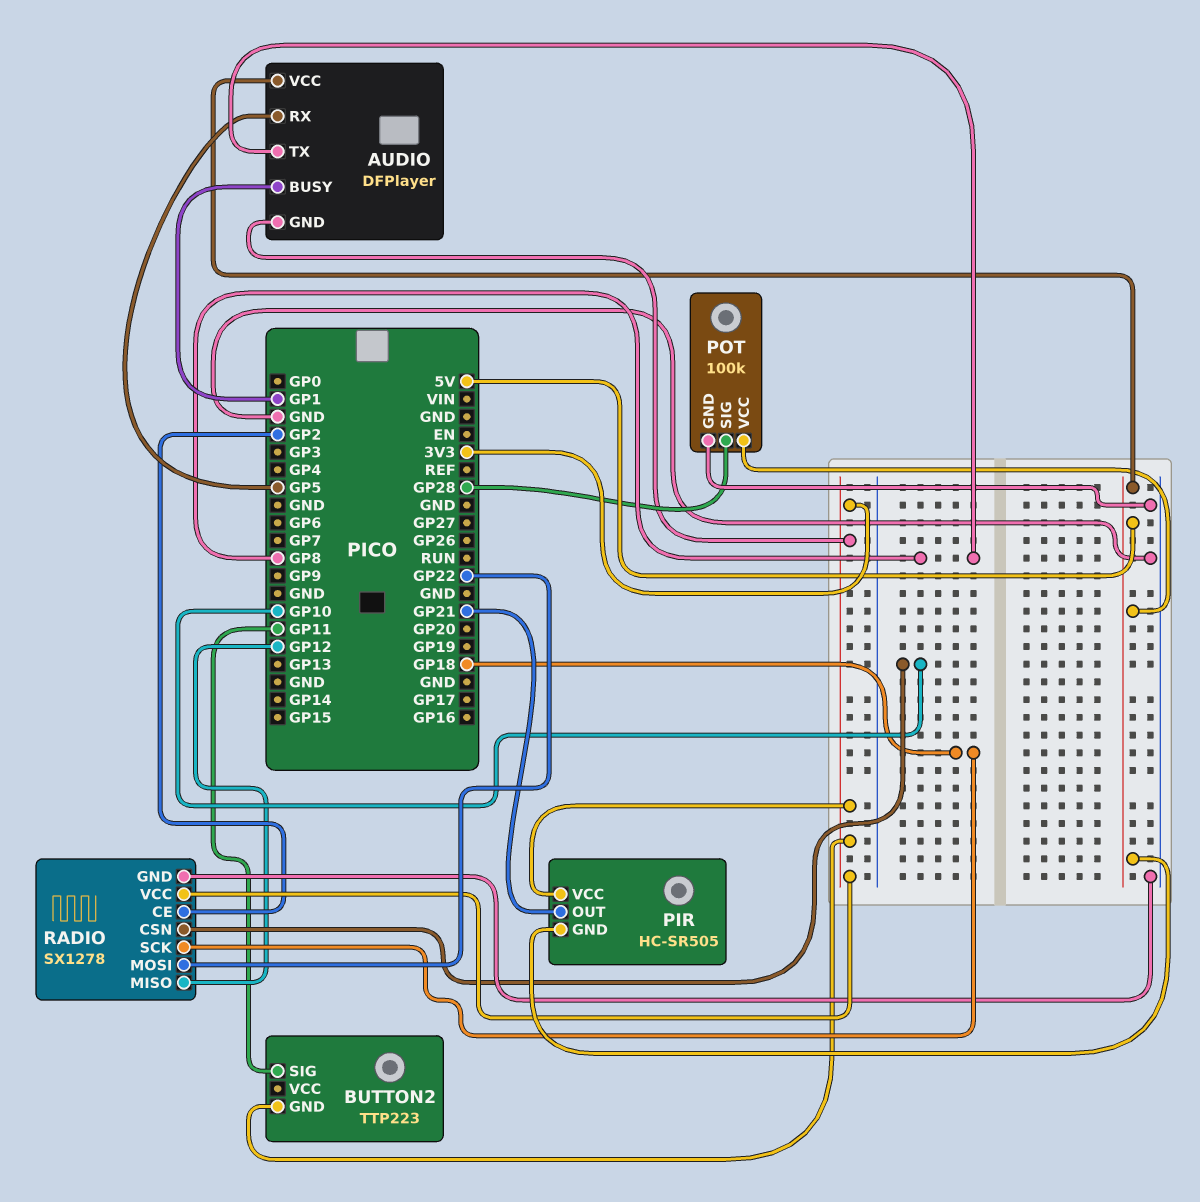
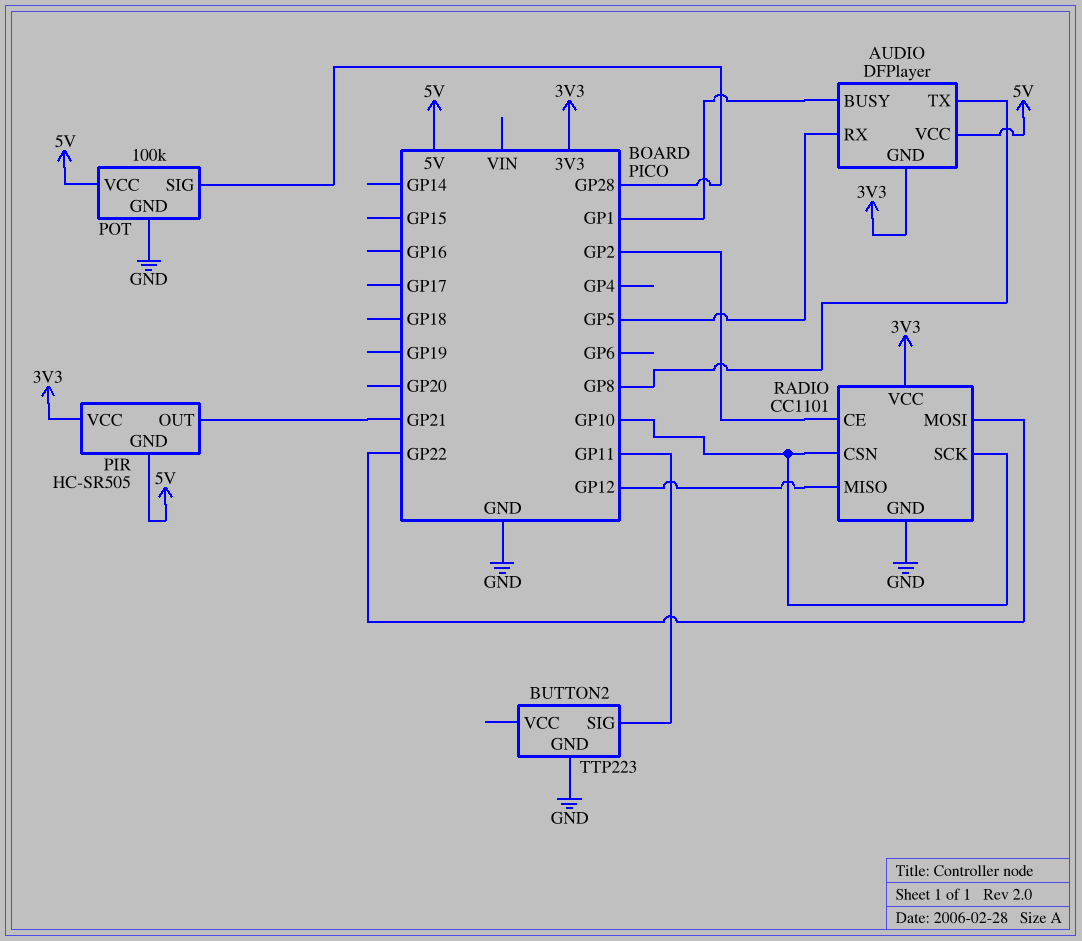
BUTTON2 pin GND: 3V3 -> GND
RADIO: SX1278 -> CC1101
RADIO pin SCK: GP18 -> GP10

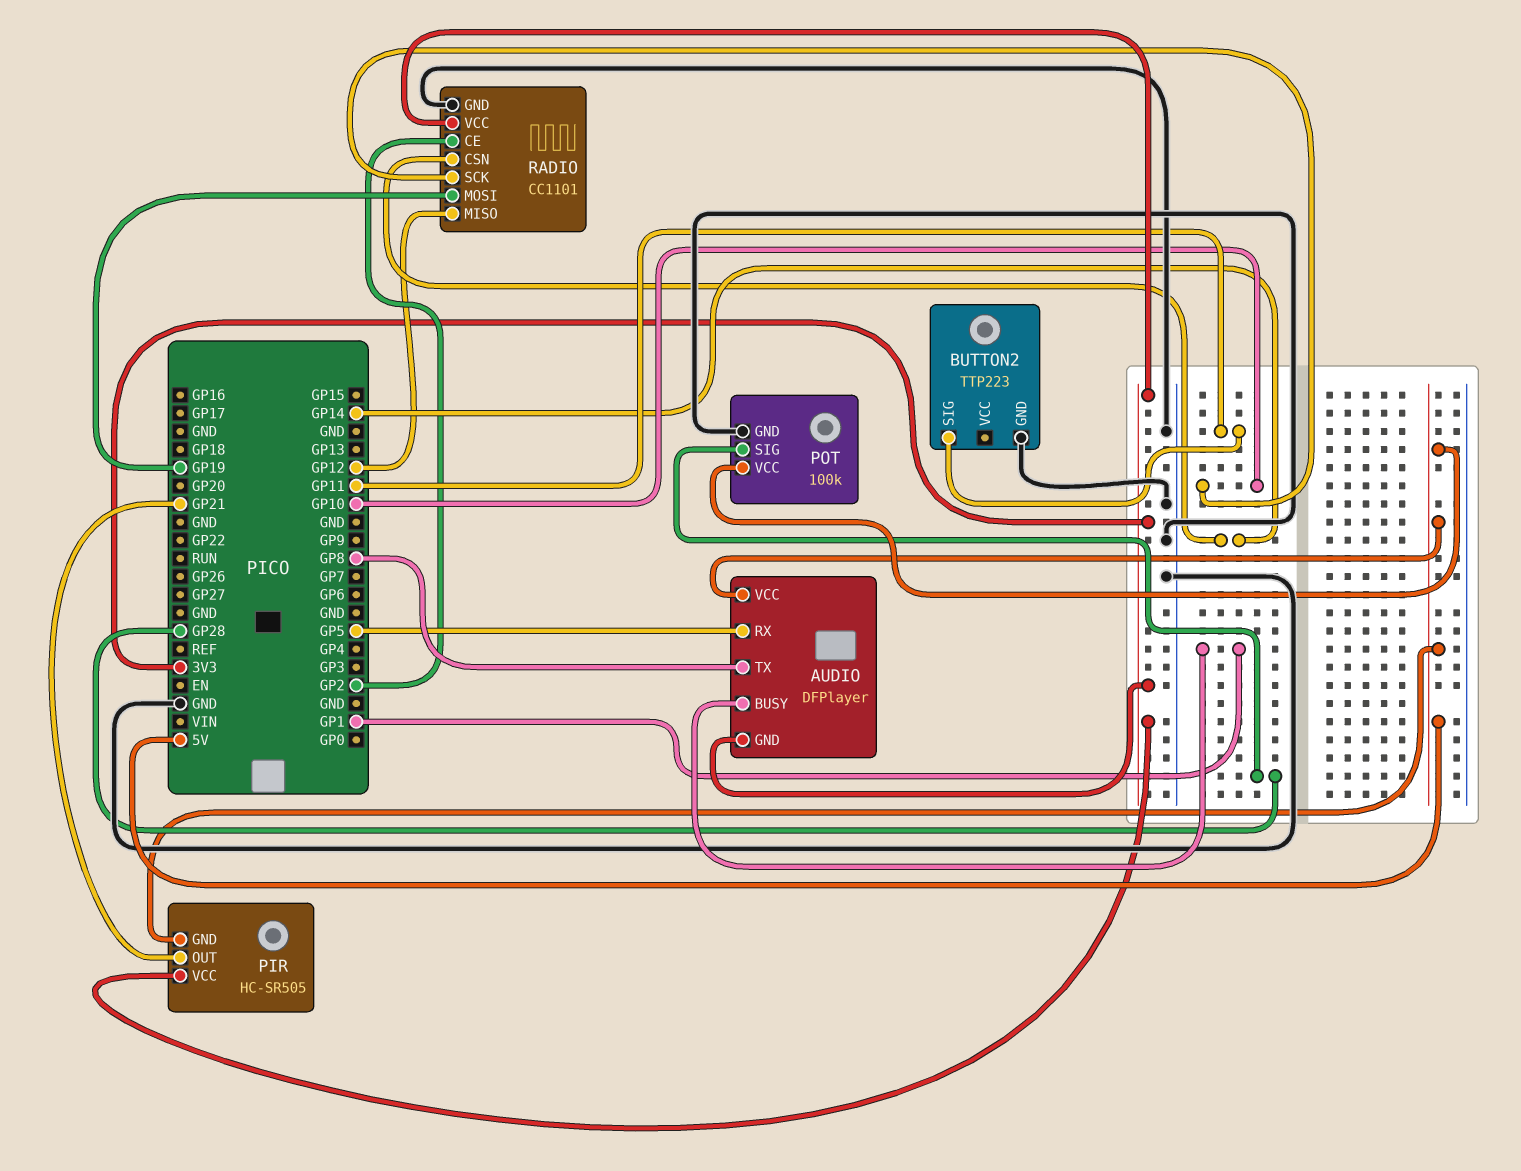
RADIO pin CSN: GP10 -> GP14
RADIO pin MOSI: GP22 -> GP19

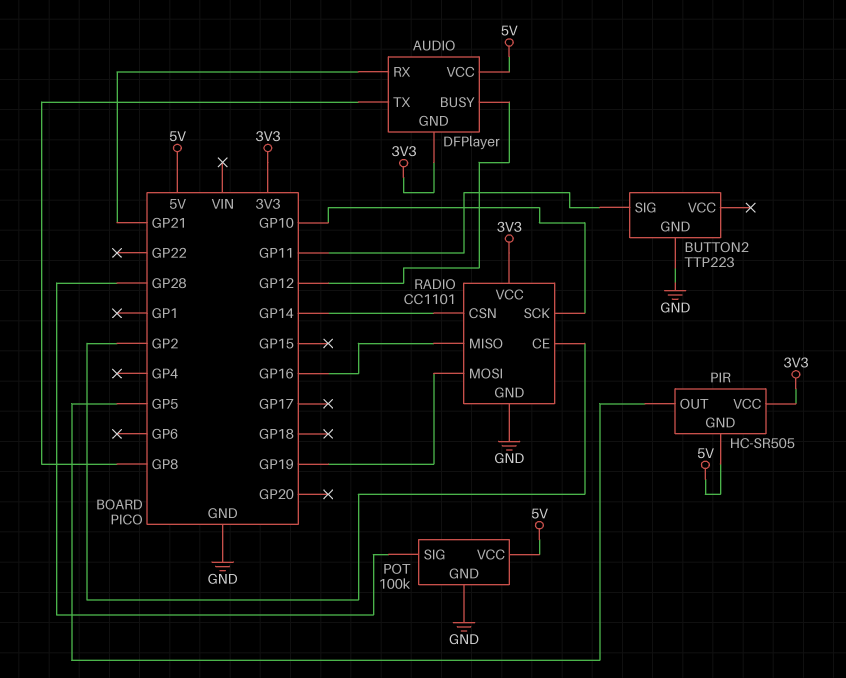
AUDIO pin BUSY: GP1 -> GP12
AUDIO pin RX: GP5 -> GP21
PIR pin OUT: GP21 -> GP5
RADIO pin MISO: GP12 -> GP16

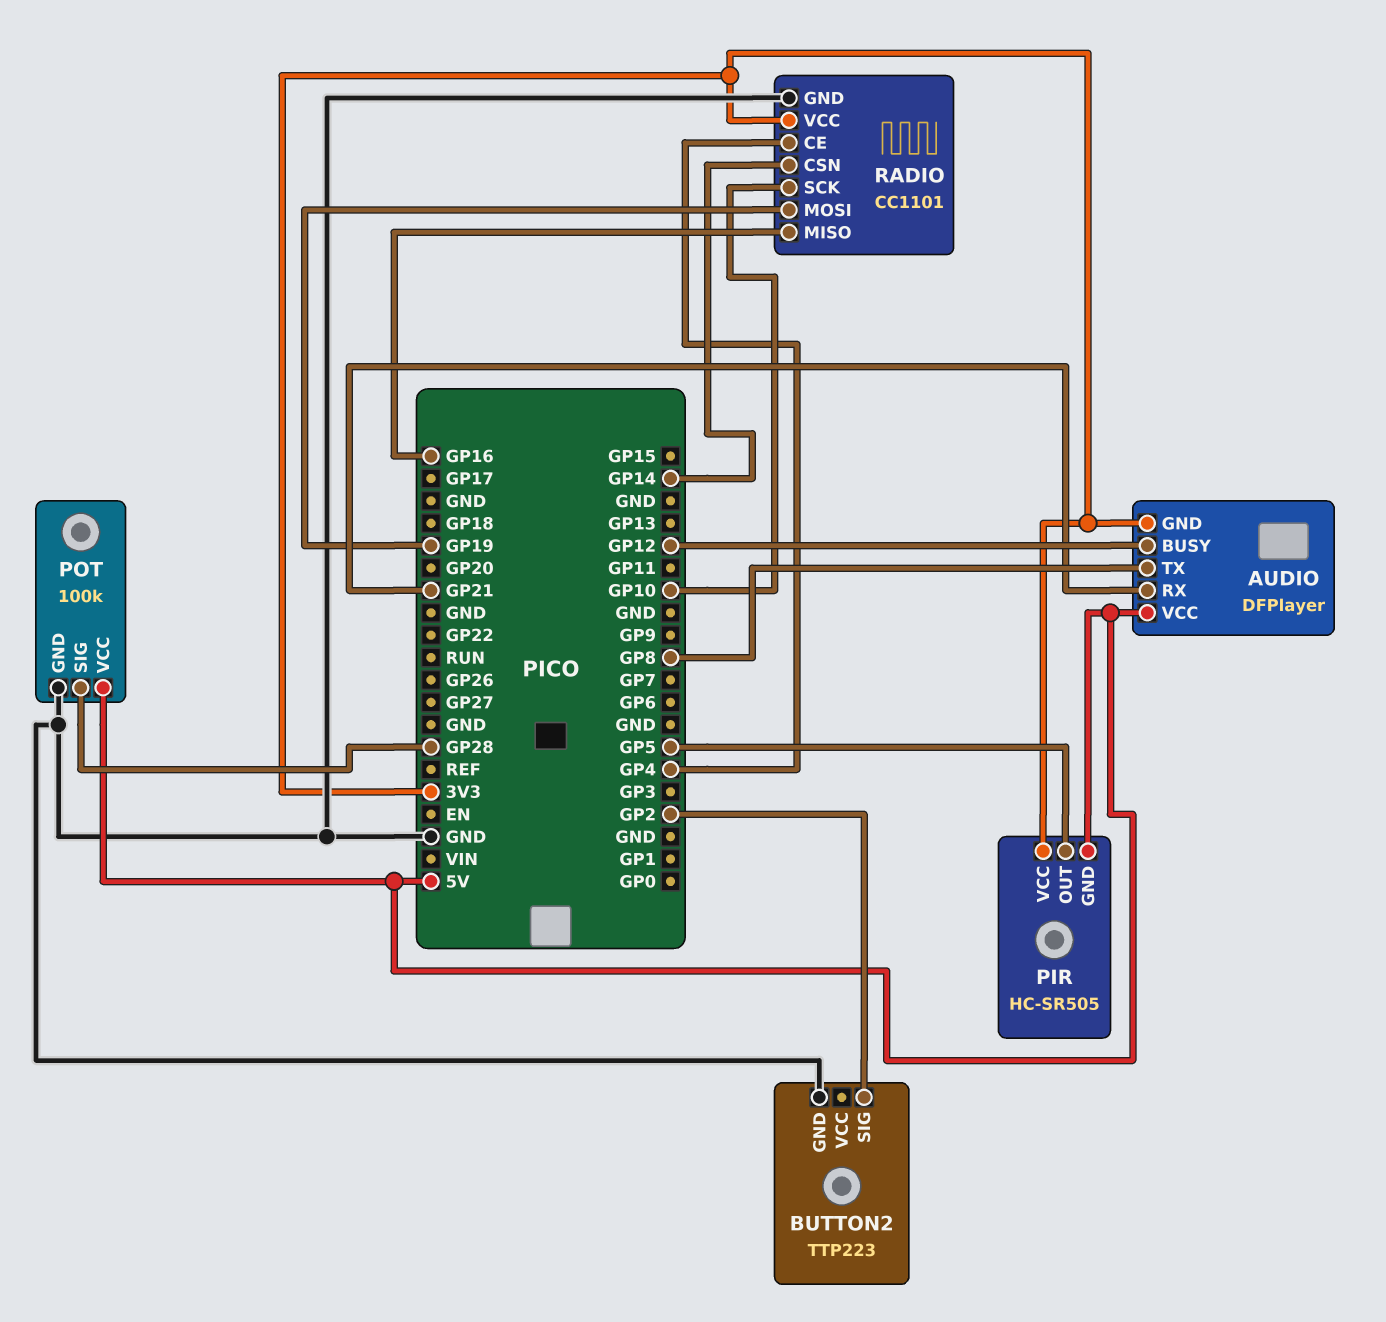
BUTTON2 pin SIG: GP11 -> GP2
RADIO pin CE: GP2 -> GP4

